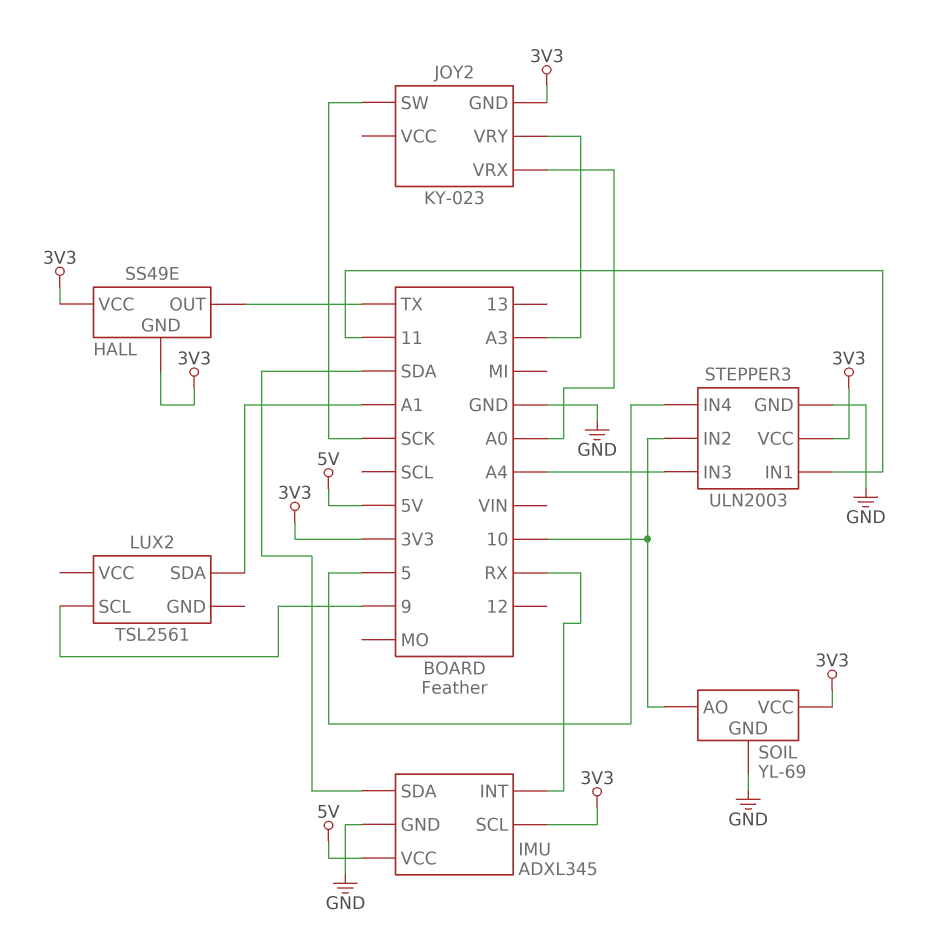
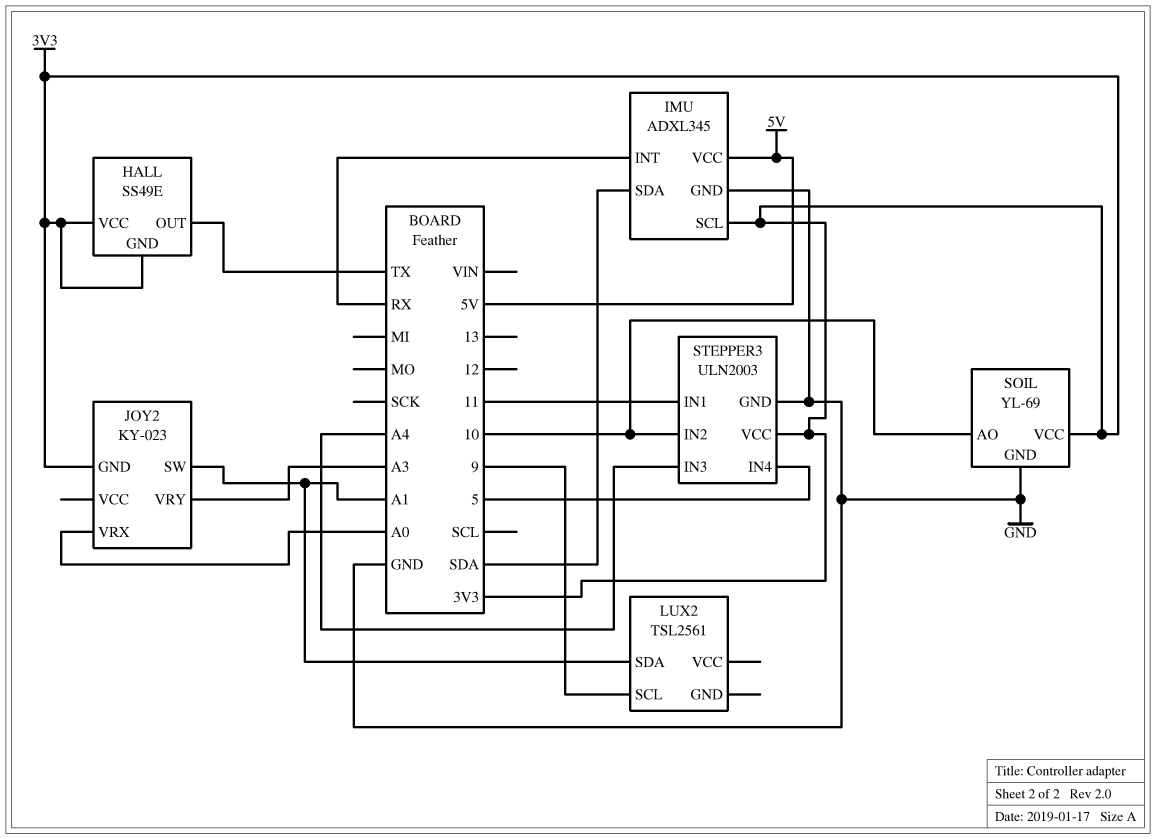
JOY2 pin SW: SCK -> A1

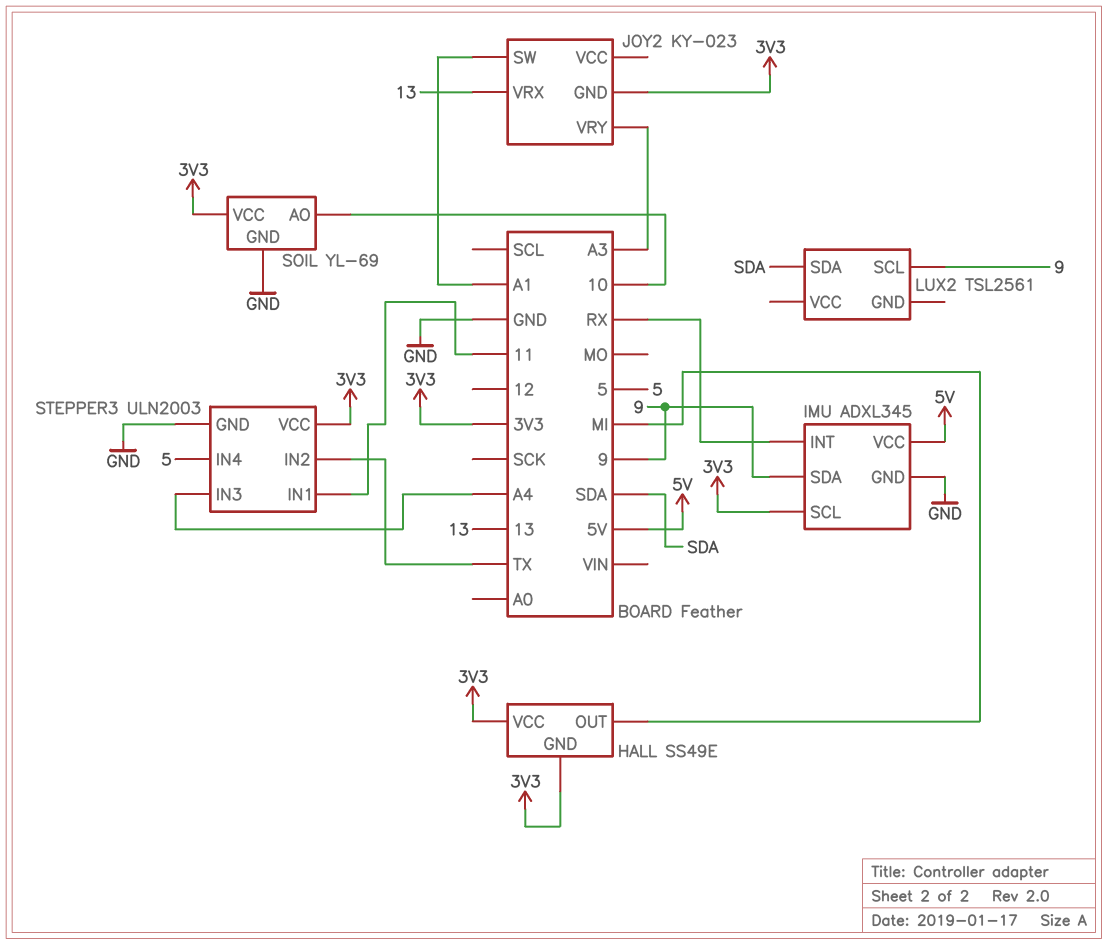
HALL pin OUT: TX -> MI
IMU pin SDA: SDA -> 9
JOY2 pin VRX: A0 -> 13
LUX2 pin SDA: A1 -> SDA
STEPPER3 pin IN2: 10 -> TX

